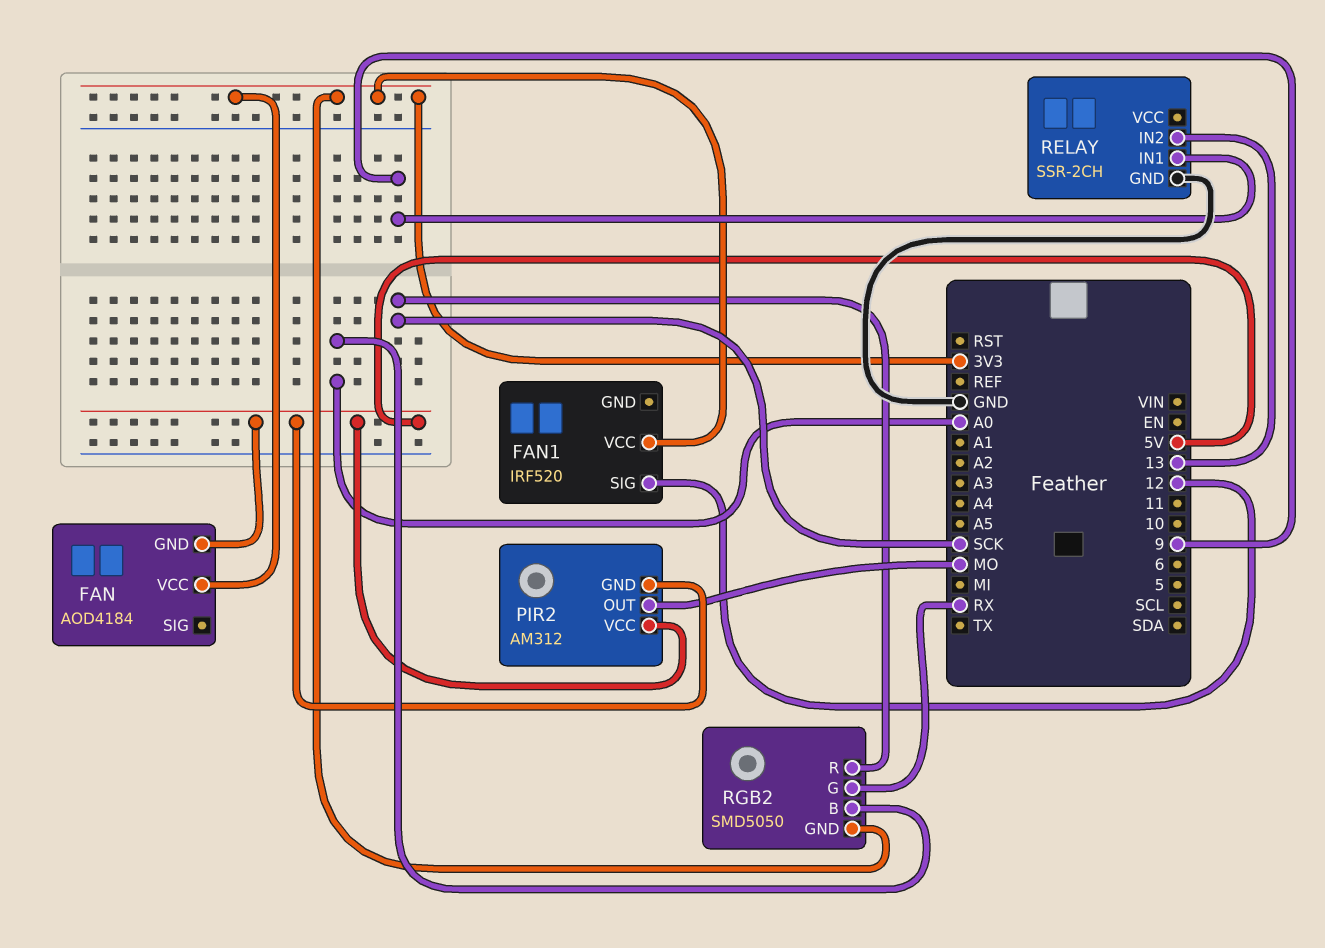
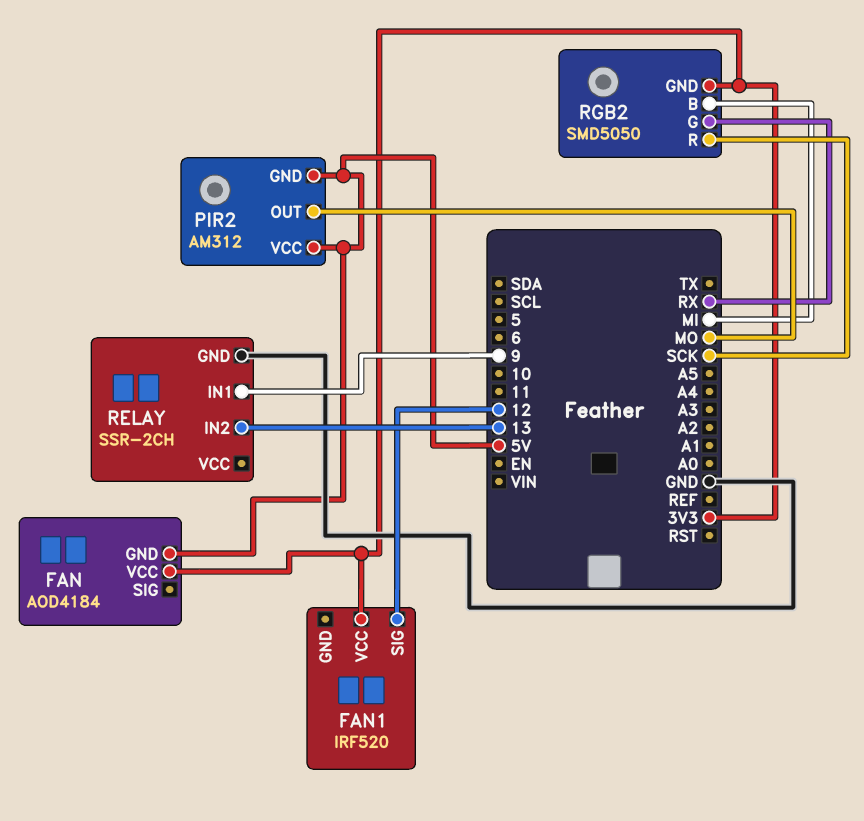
RGB2 pin B: A0 -> MI

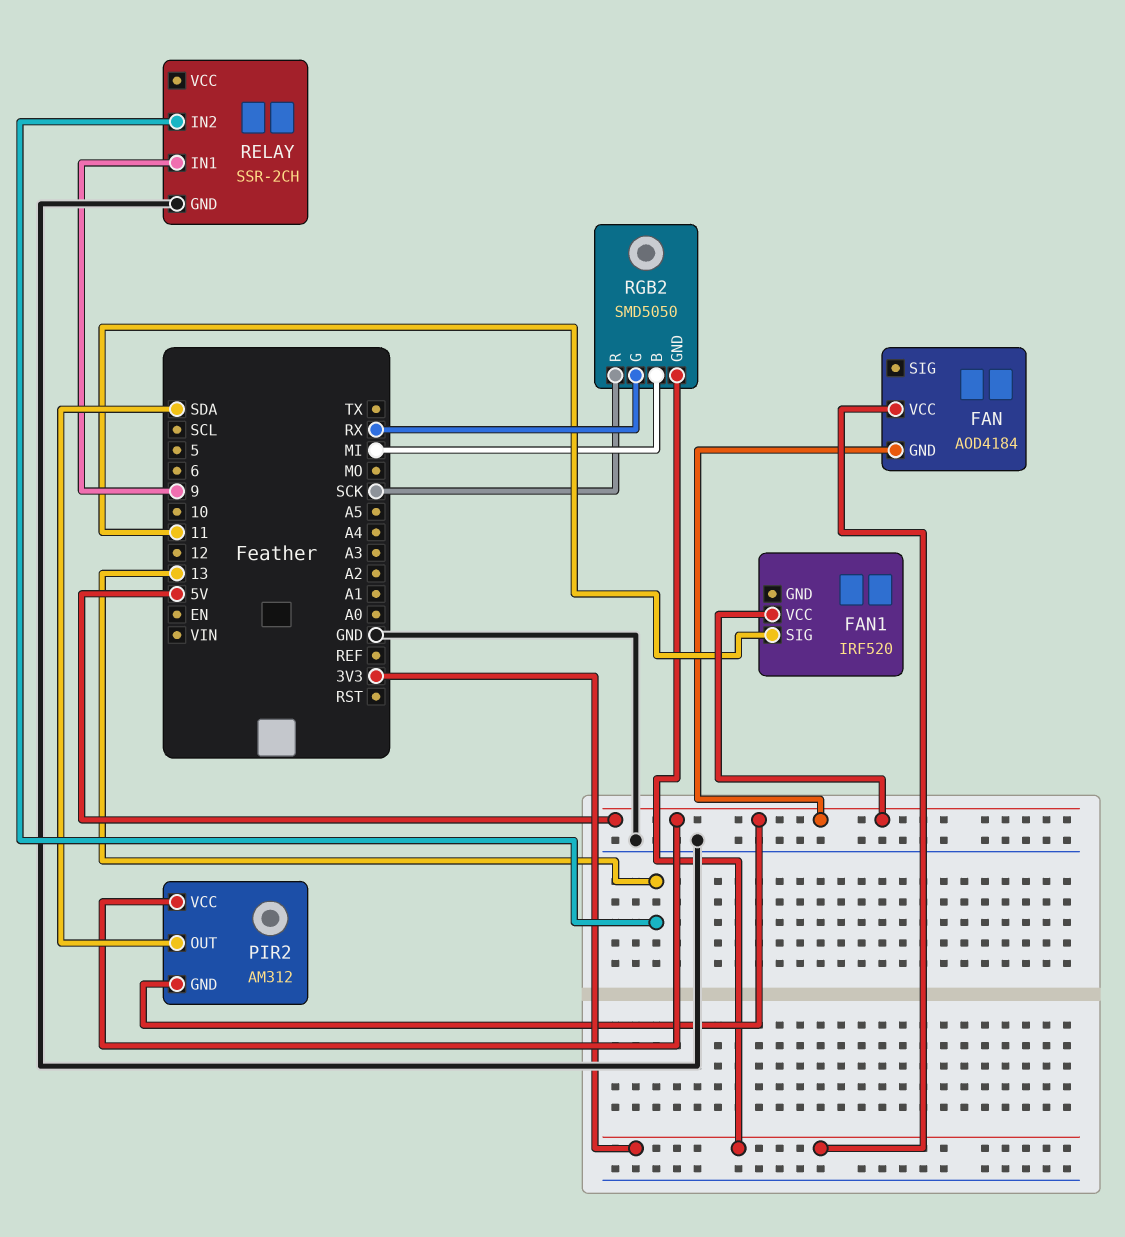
FAN1 pin SIG: 12 -> 11
FAN1 pin VCC: 3V3 -> 5V
PIR2 pin OUT: MO -> SDA

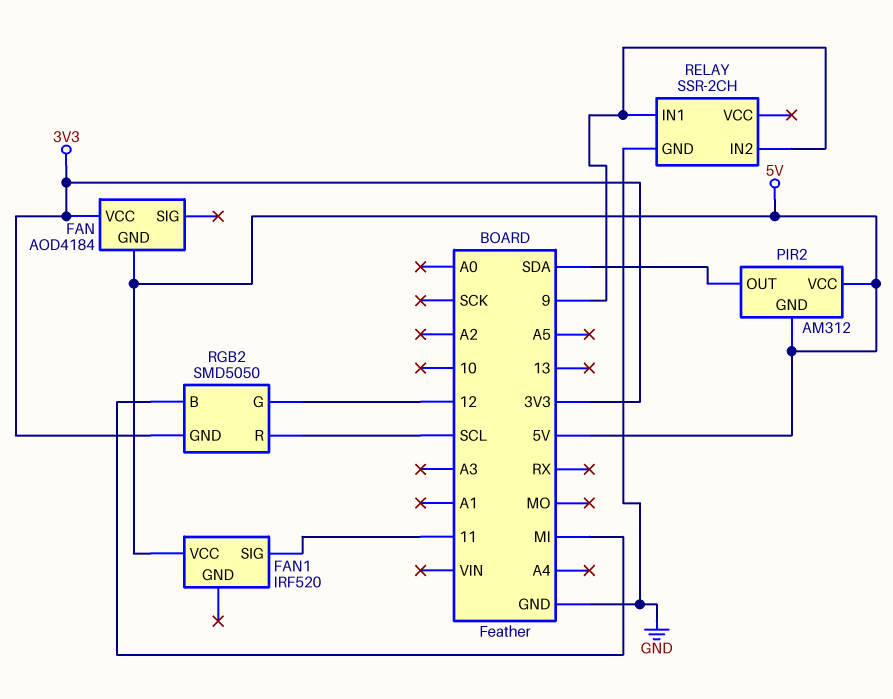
RELAY pin IN2: 13 -> 9
RGB2 pin G: RX -> 12
RGB2 pin R: SCK -> SCL

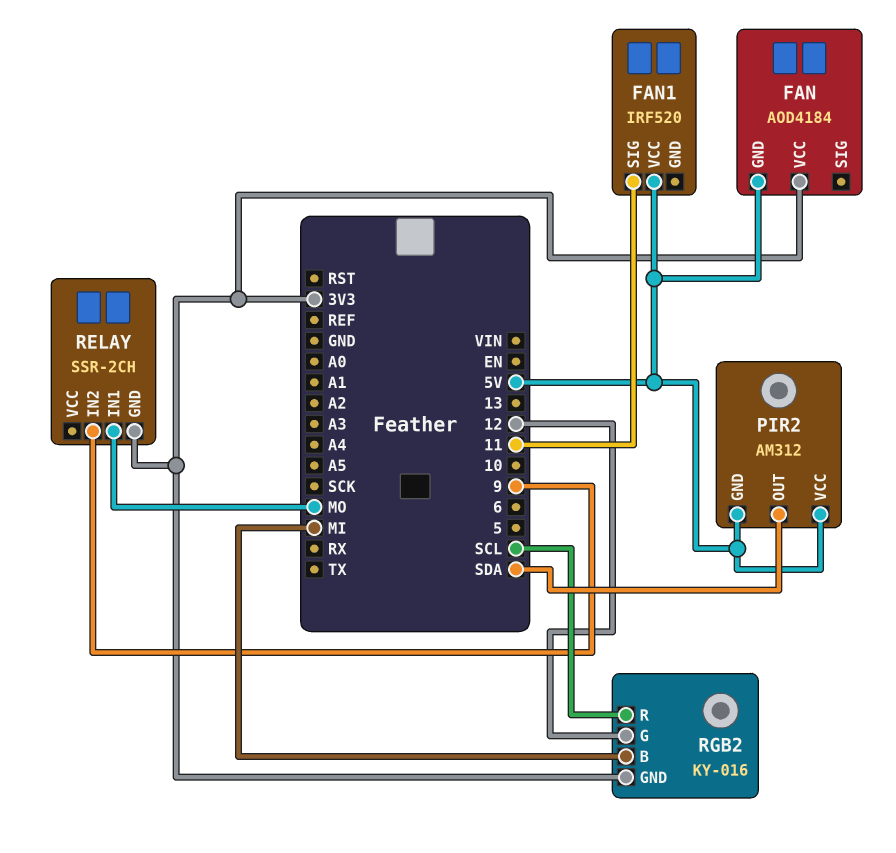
RELAY pin GND: GND -> 3V3
RELAY pin IN1: 9 -> MO
RGB2: SMD5050 -> KY-016

